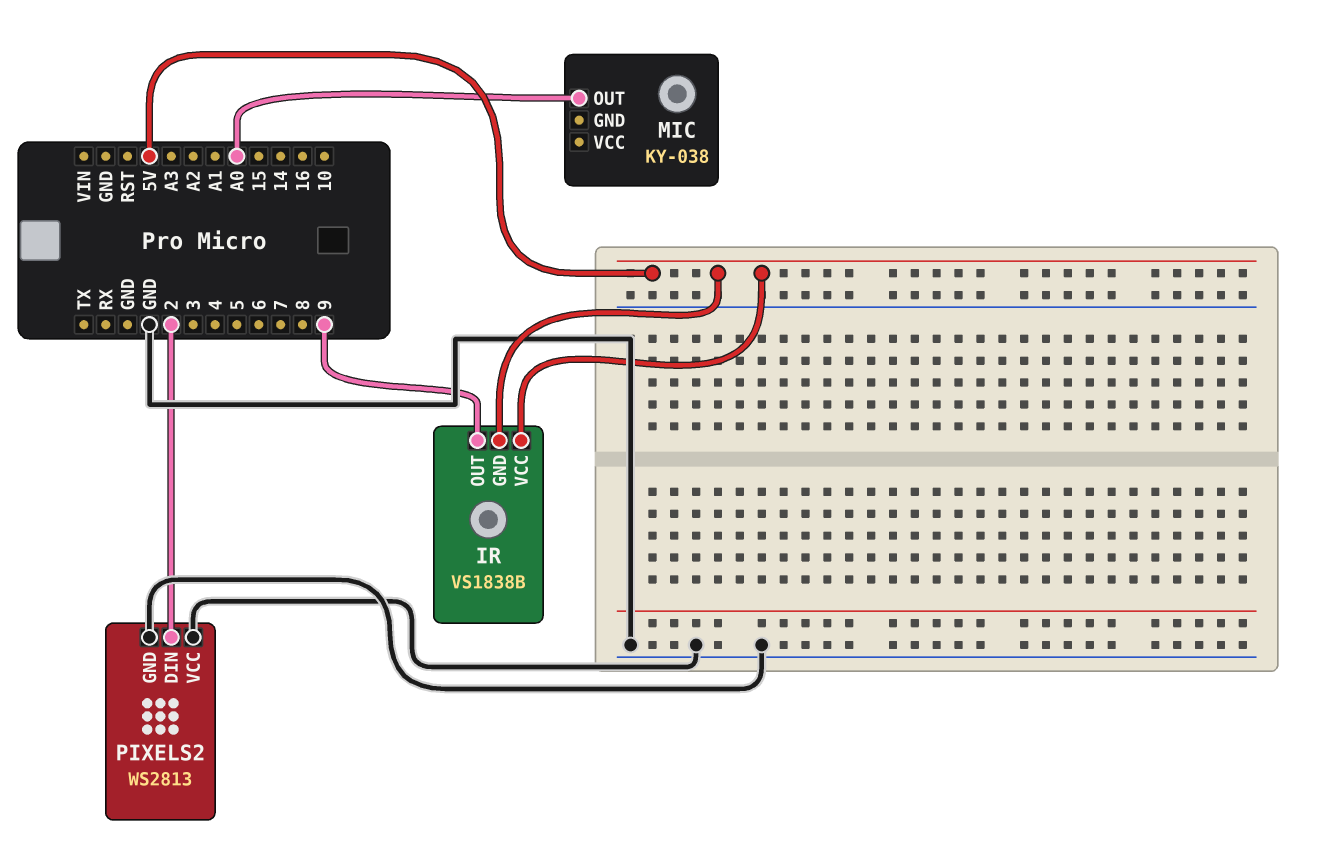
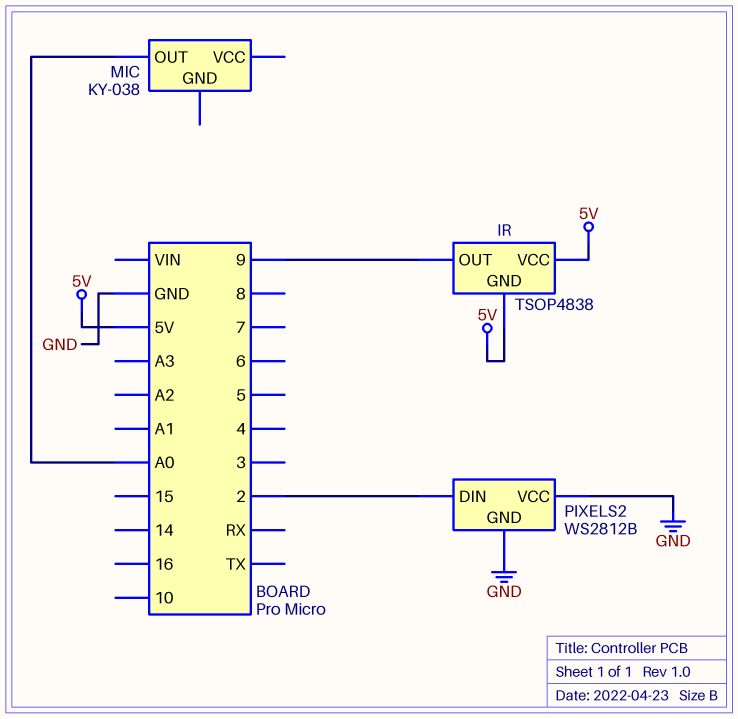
IR: VS1838B -> TSOP4838
PIXELS2: WS2813 -> WS2812B

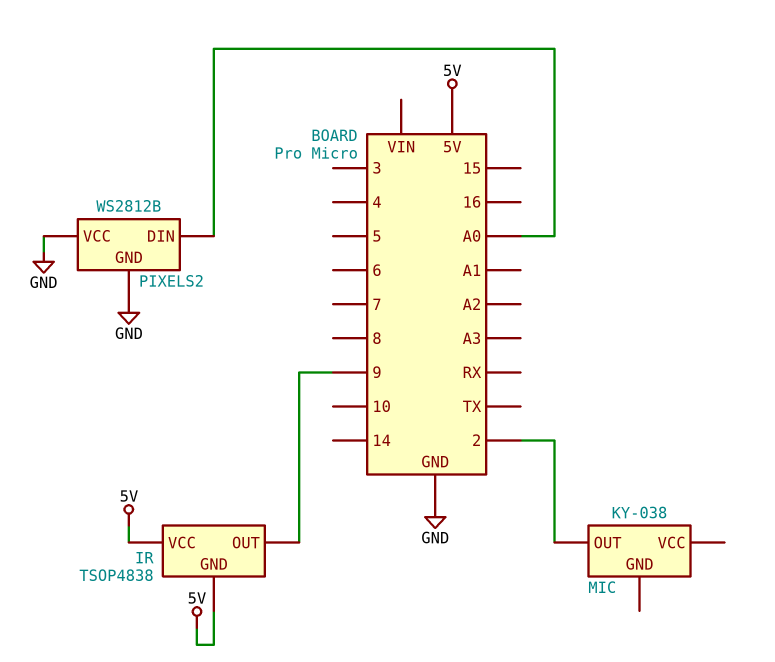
MIC pin OUT: A0 -> 2
PIXELS2 pin DIN: 2 -> A0

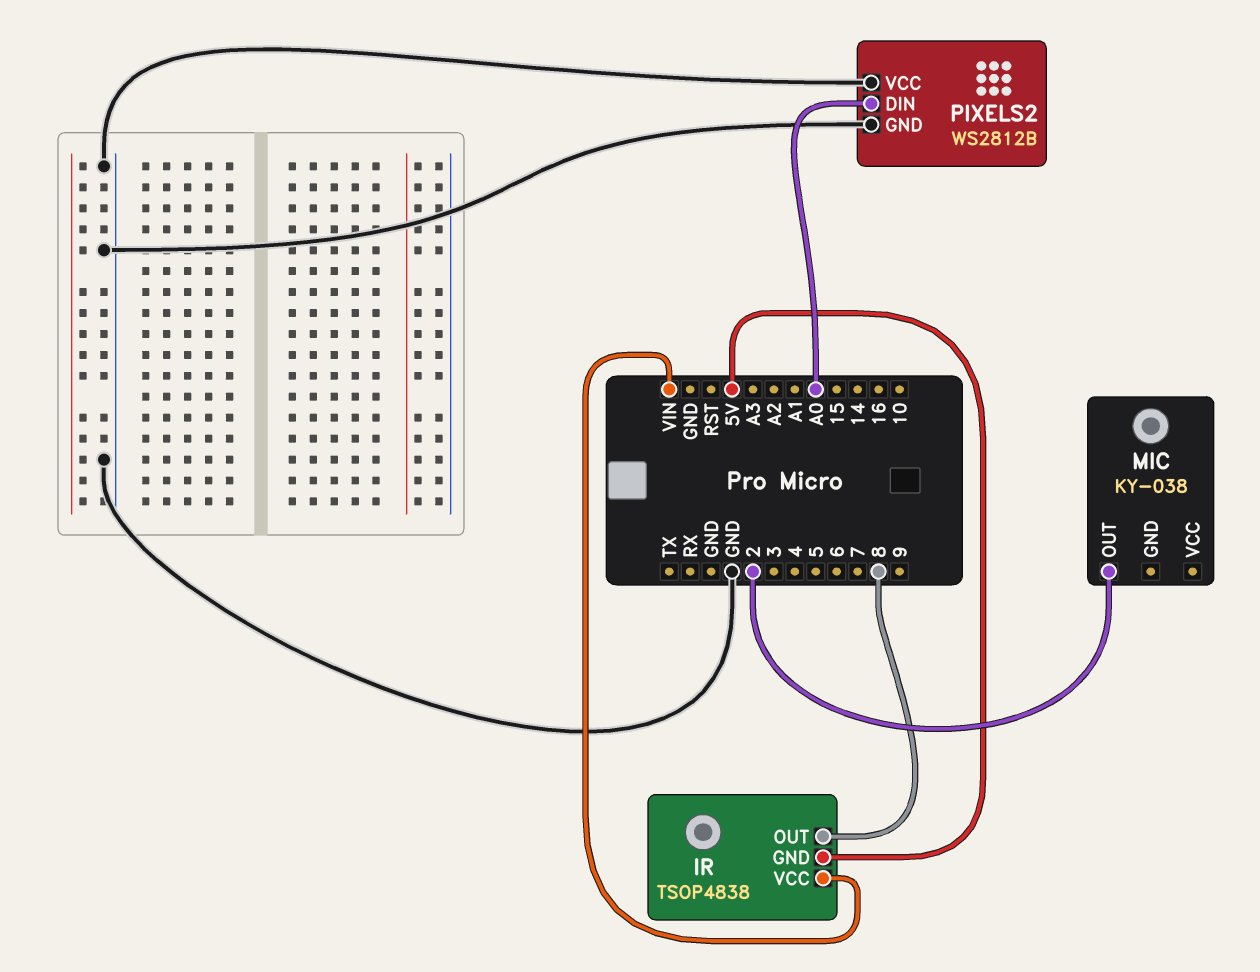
IR pin OUT: 9 -> 8
IR pin VCC: 5V -> VIN

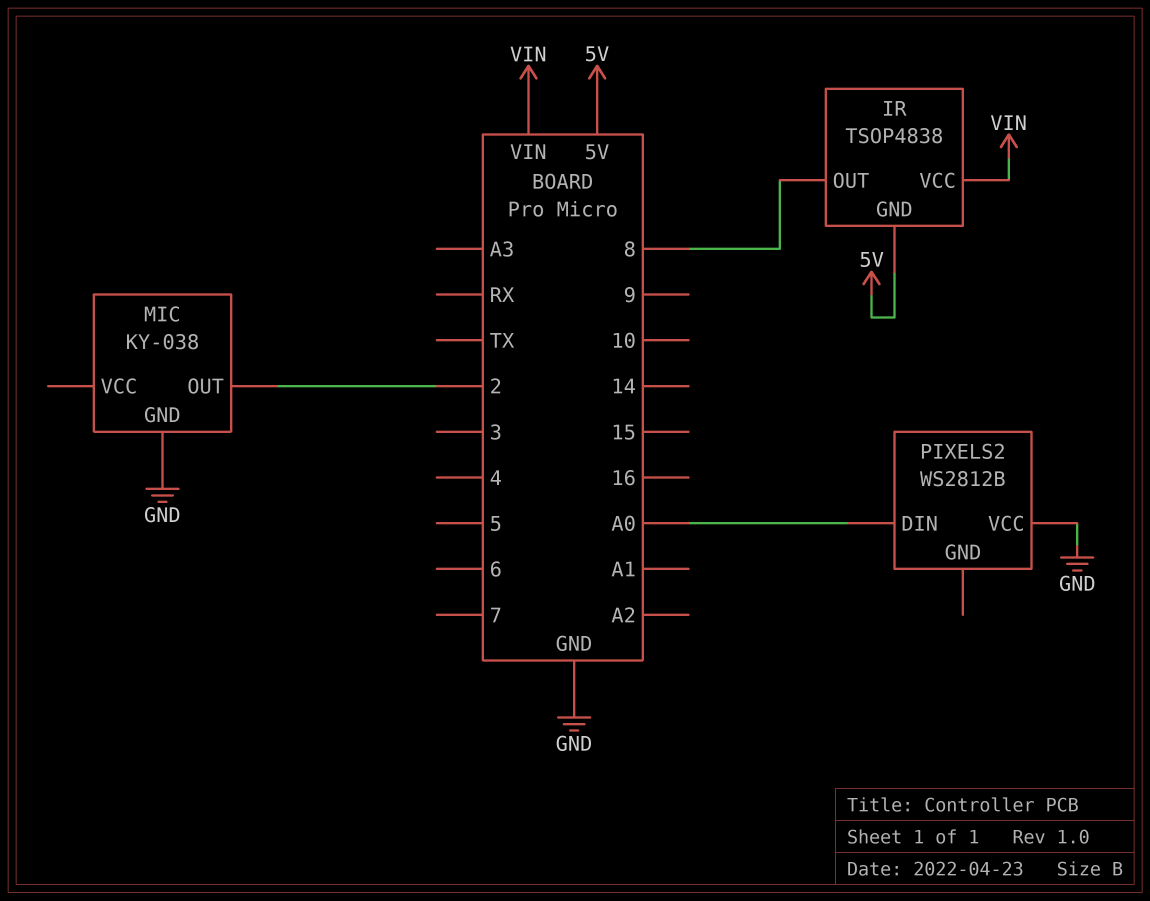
MIC pin GND: none -> GND
PIXELS2 pin GND: GND -> none

